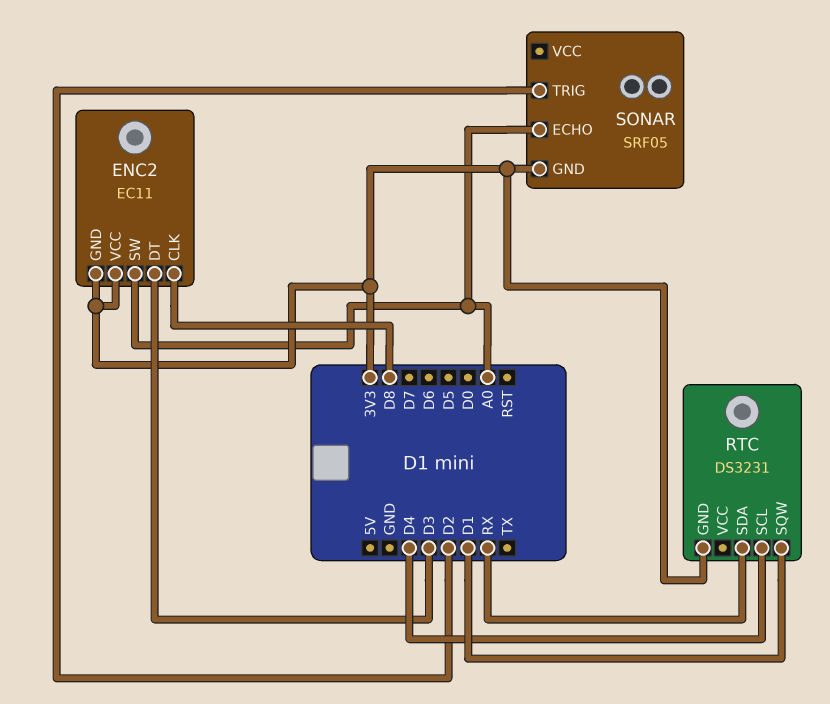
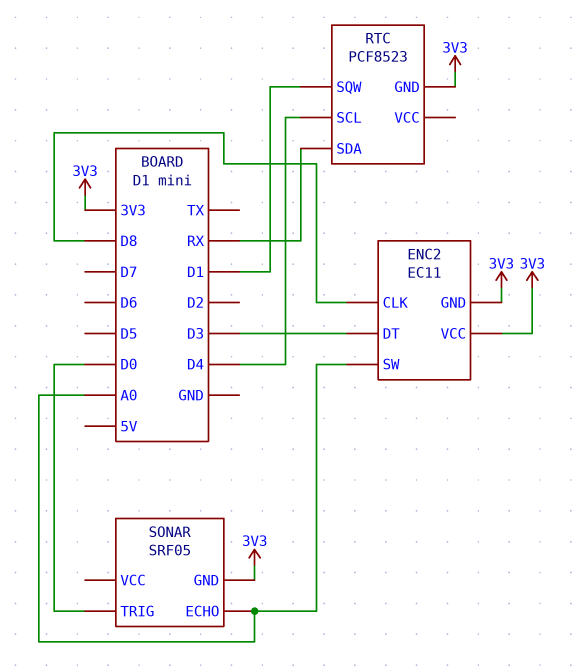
RTC: DS3231 -> PCF8523
SONAR pin TRIG: D2 -> D0

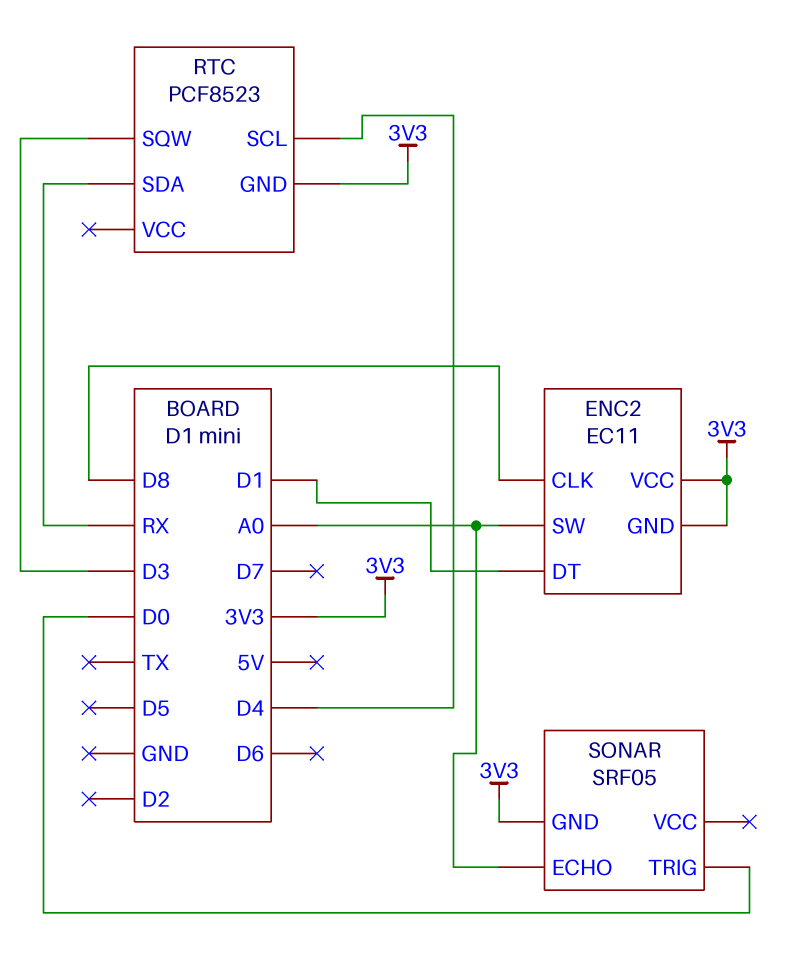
ENC2 pin DT: D3 -> D1
RTC pin SQW: D1 -> D3

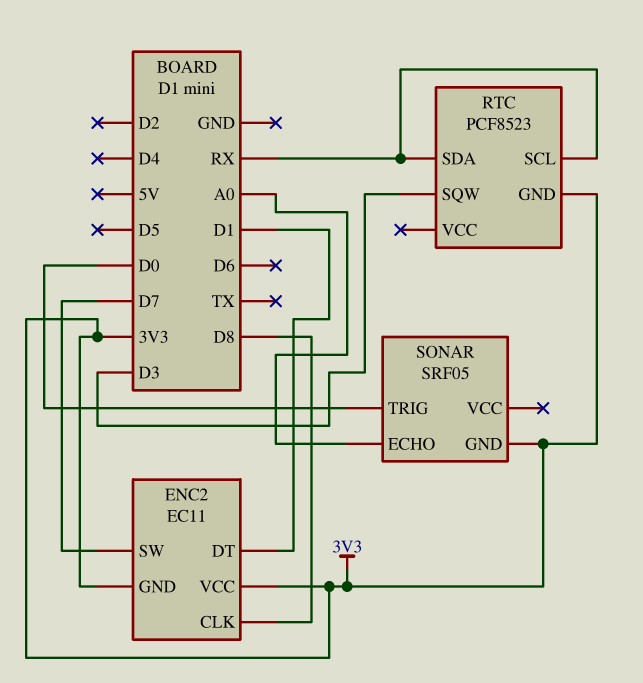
ENC2 pin SW: A0 -> D7
RTC pin SCL: D4 -> RX

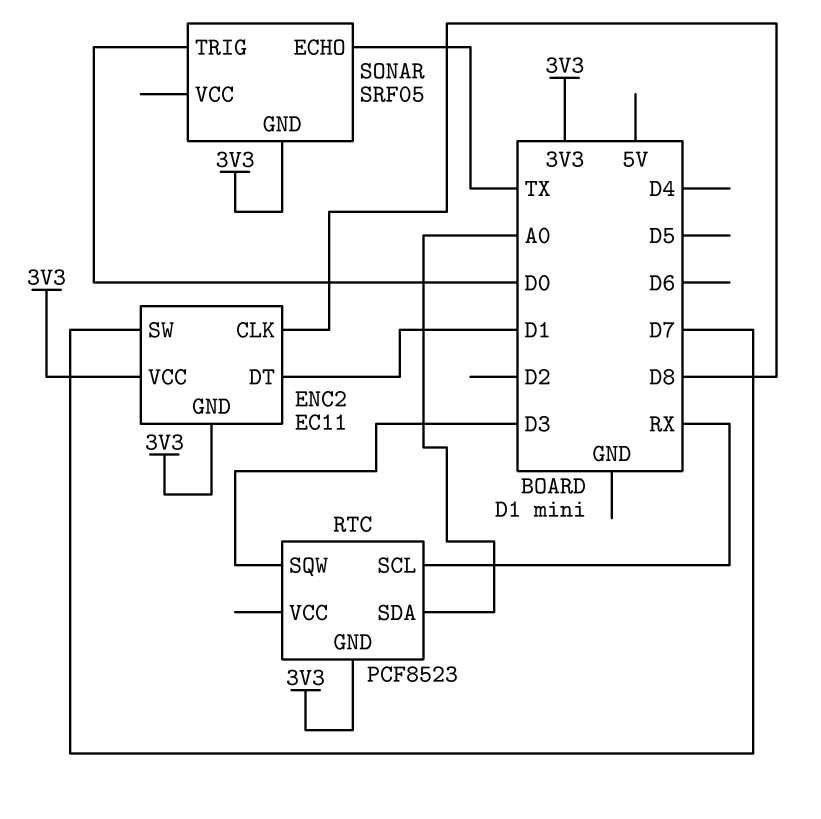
RTC pin SDA: RX -> A0
SONAR pin ECHO: A0 -> TX

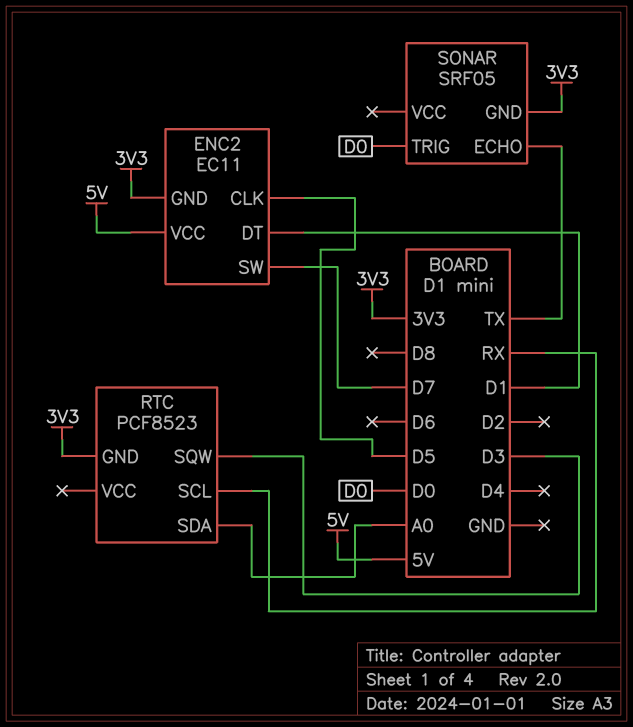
ENC2 pin CLK: D8 -> D5
ENC2 pin VCC: 3V3 -> 5V

